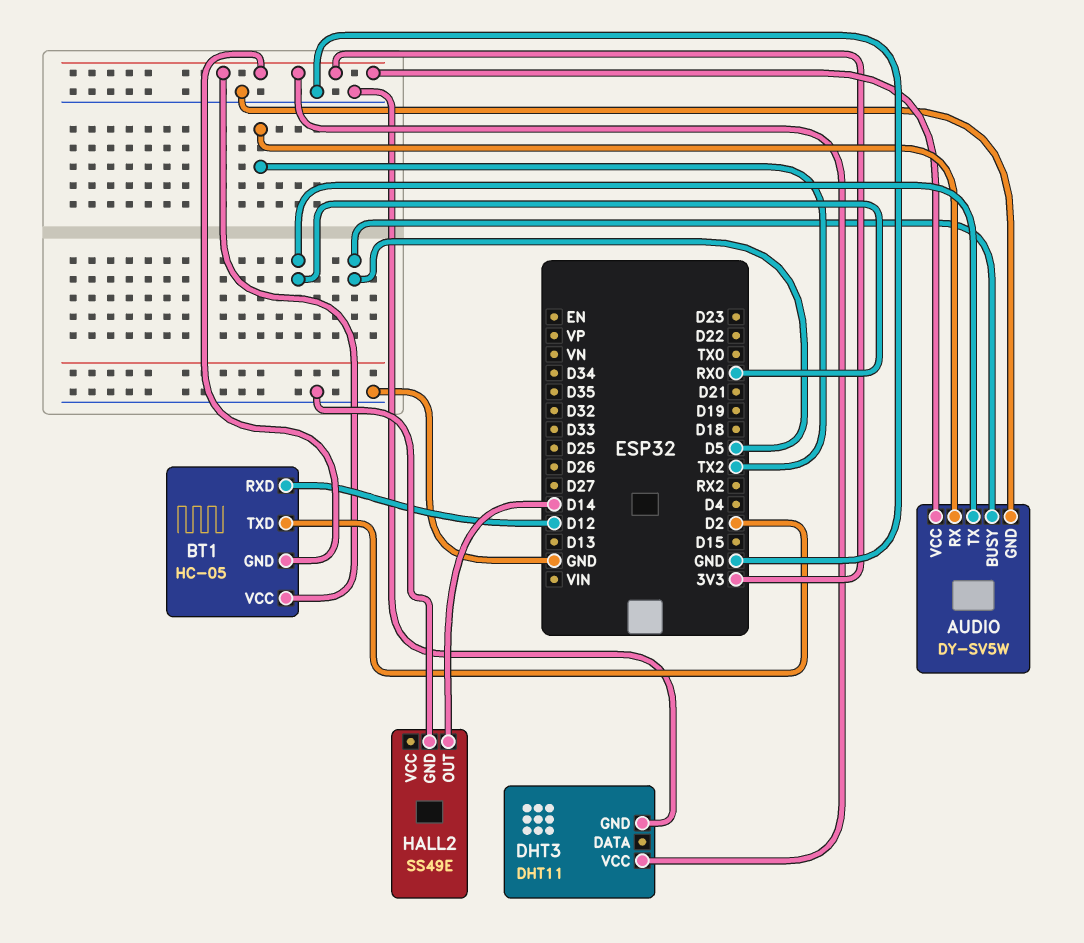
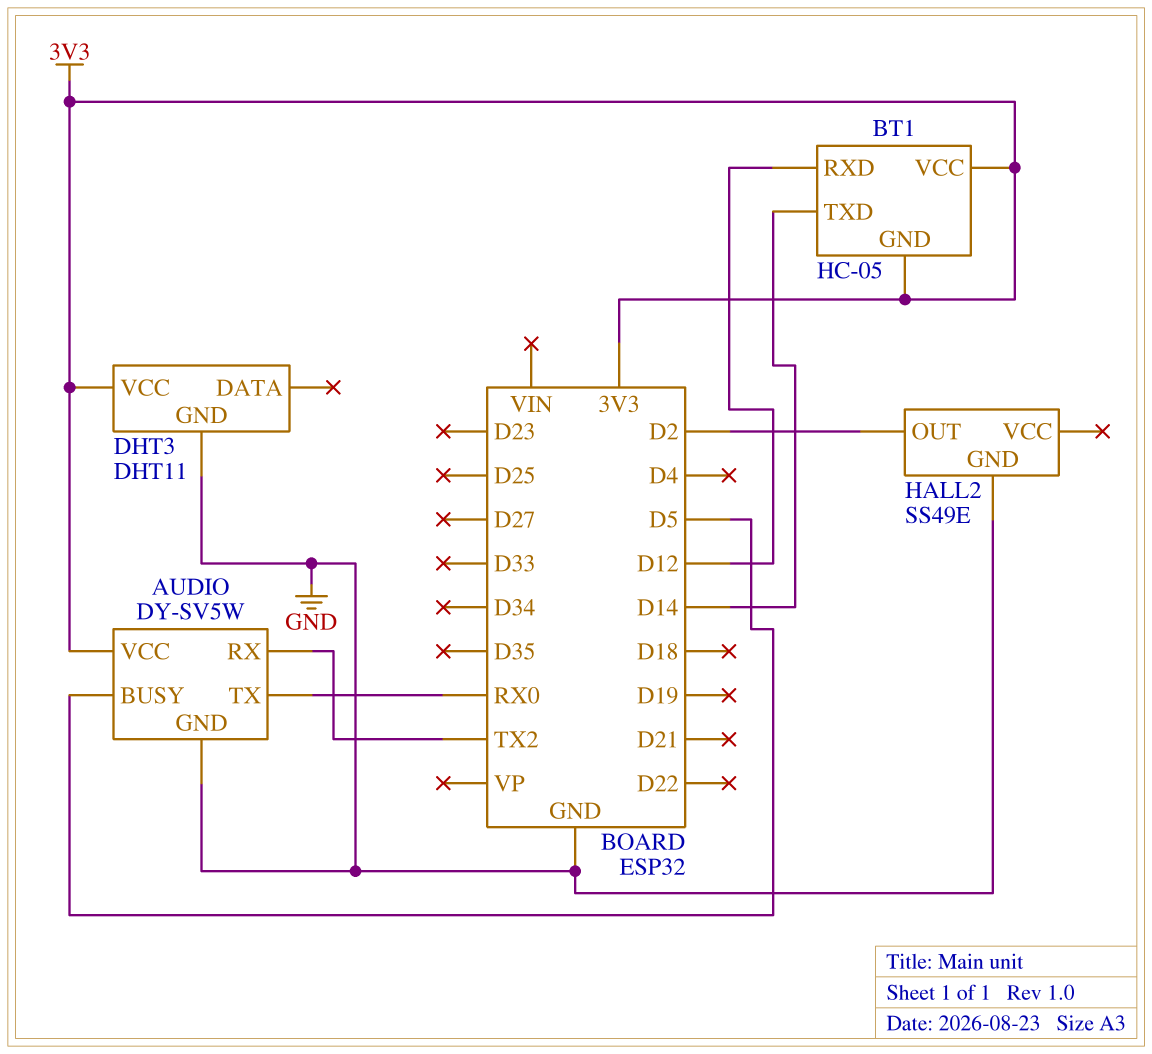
BT1 pin TXD: D2 -> D14
HALL2 pin OUT: D14 -> D2

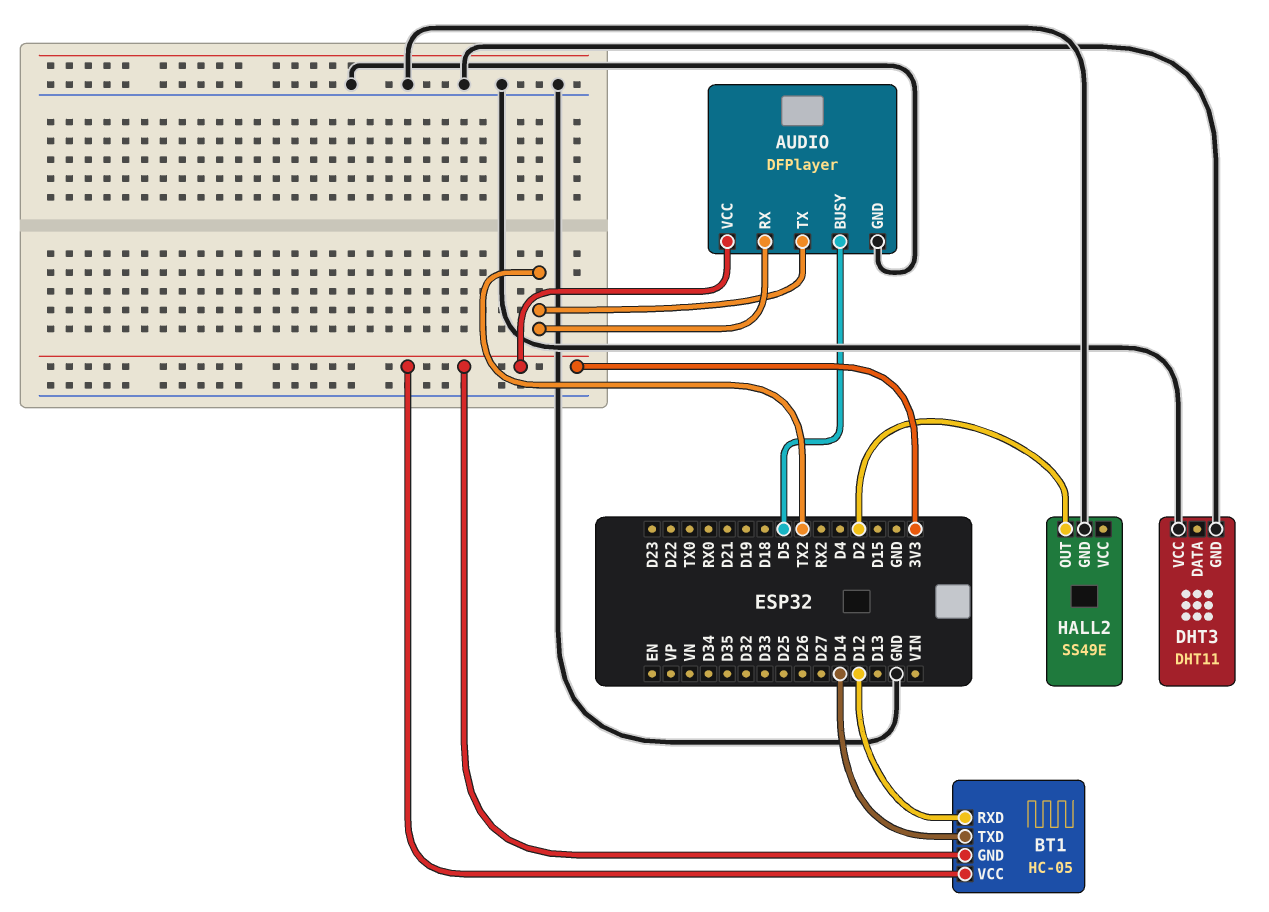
AUDIO: DY-SV5W -> DFPlayer
AUDIO pin TX: RX0 -> TX2
DHT3 pin VCC: 3V3 -> GND

